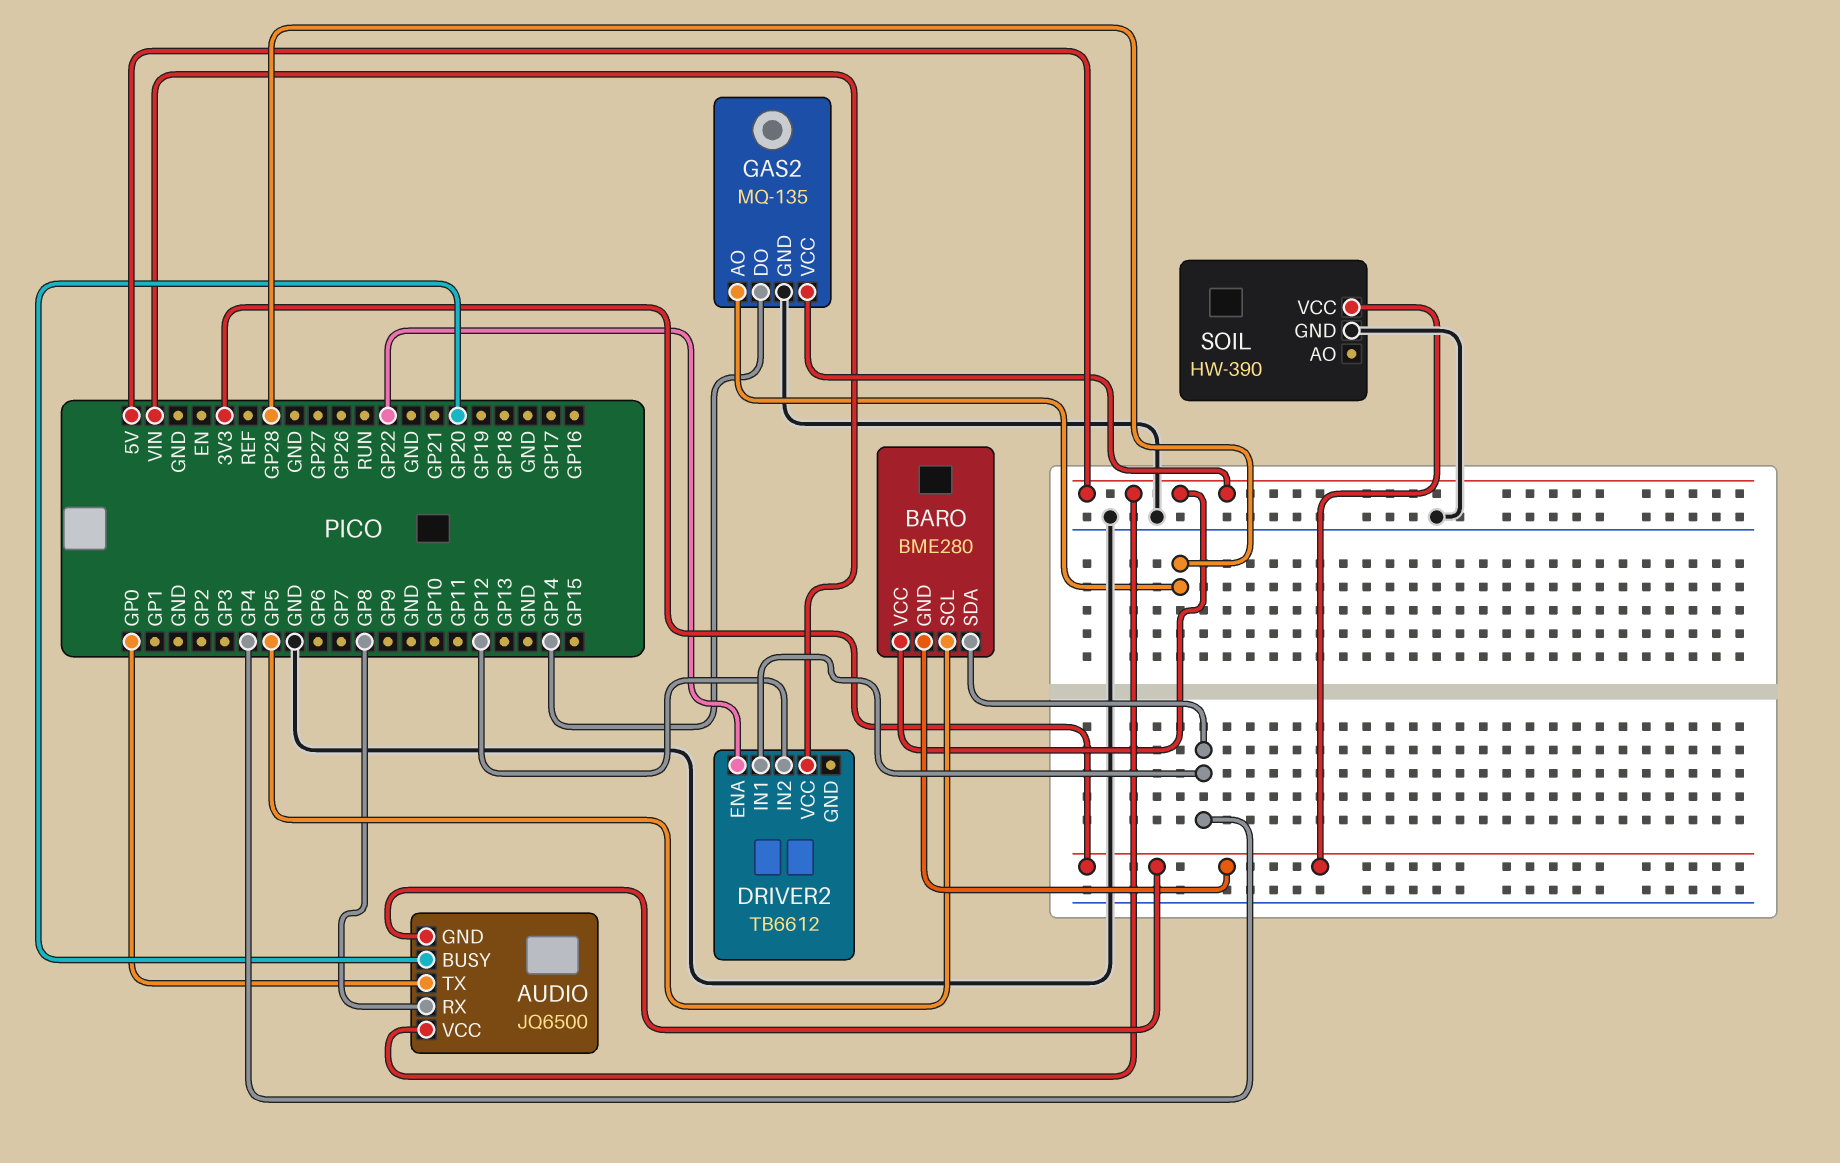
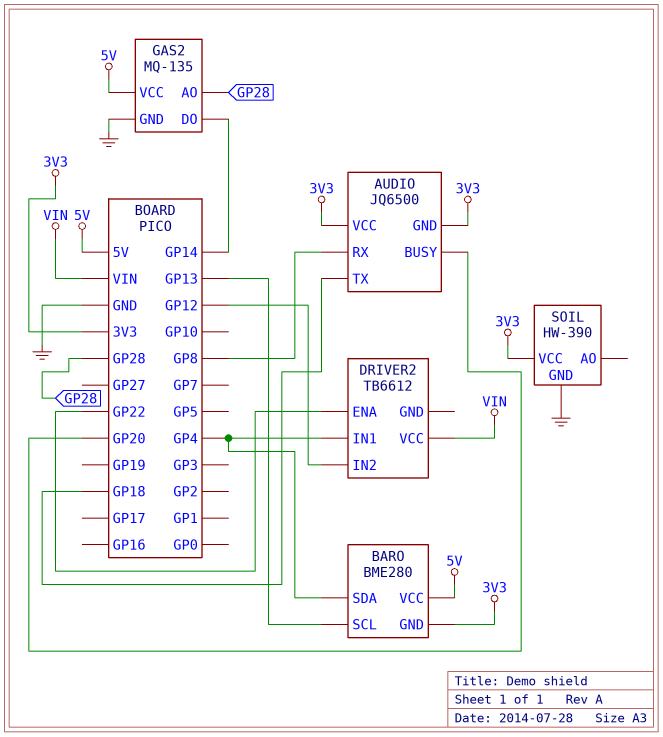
AUDIO pin TX: GP0 -> GP18
AUDIO pin VCC: 5V -> 3V3
BARO pin SCL: GP5 -> GP13

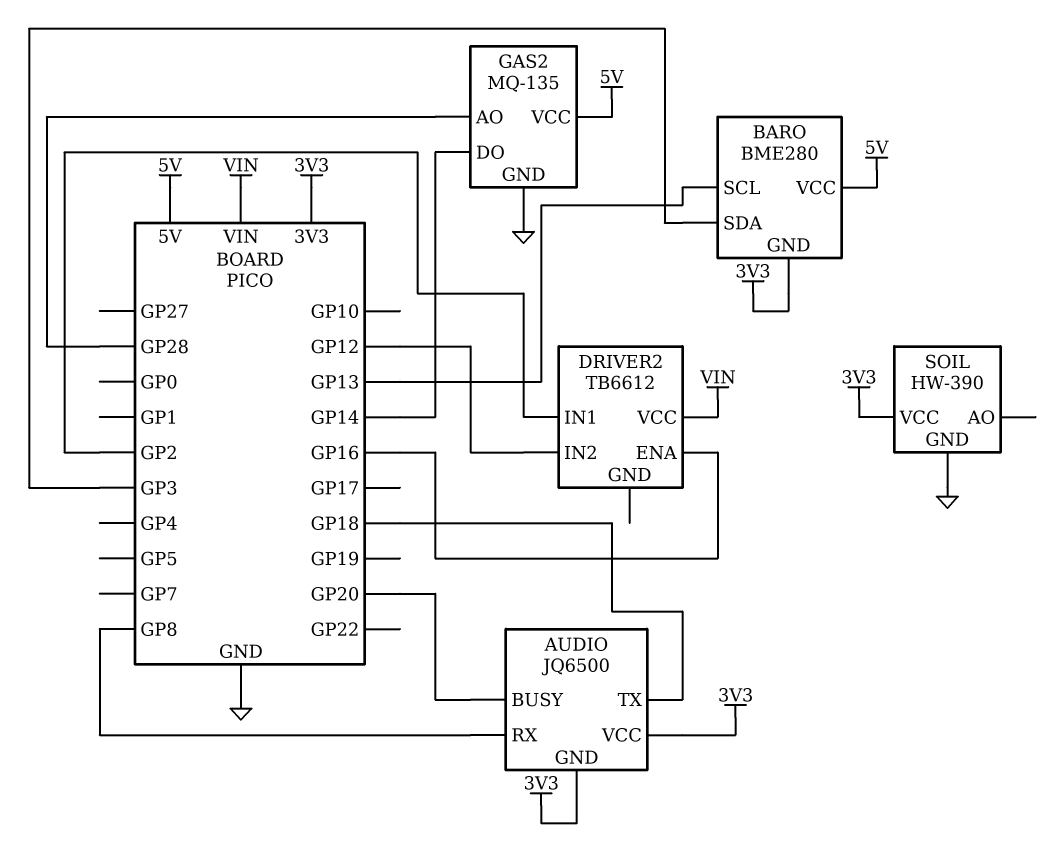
BARO pin SDA: GP4 -> GP3
DRIVER2 pin ENA: GP22 -> GP16
DRIVER2 pin IN1: GP4 -> GP2

